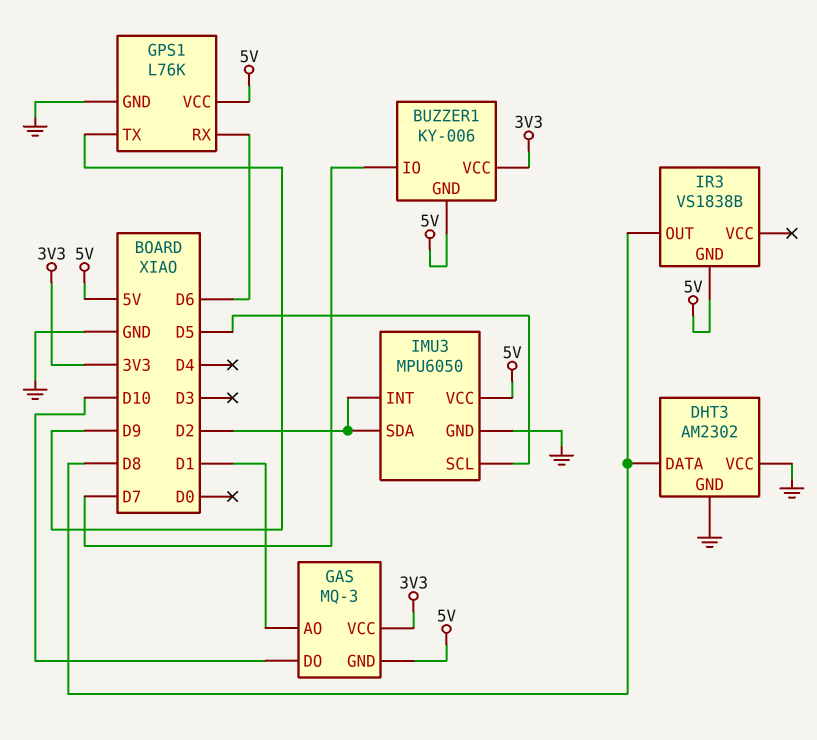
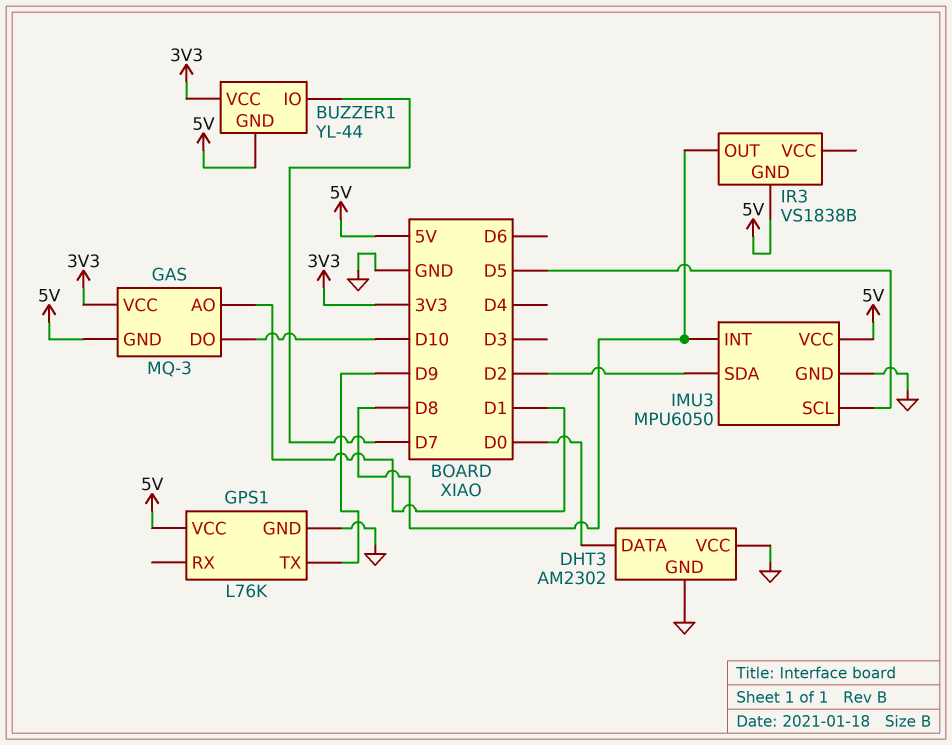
BUZZER1: KY-006 -> YL-44
DHT3 pin DATA: D8 -> D0
GPS1 pin RX: D6 -> none
IMU3 pin INT: D2 -> D8

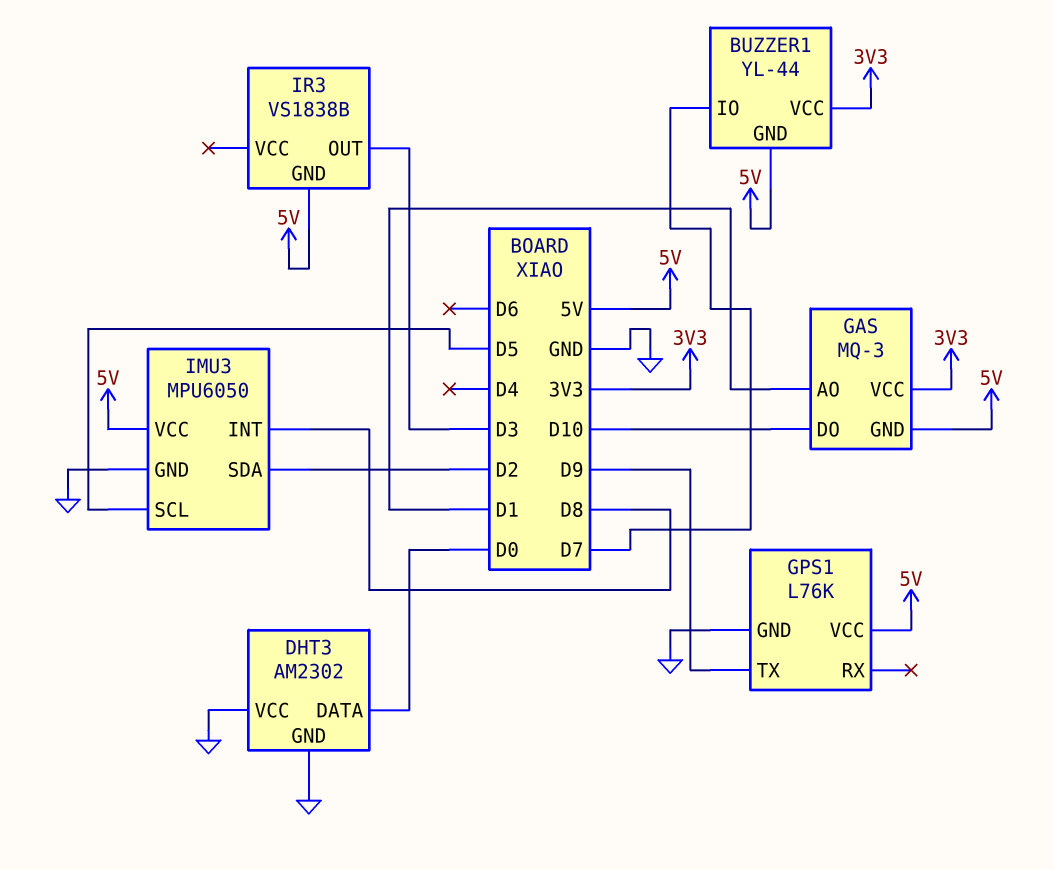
IR3 pin OUT: D8 -> D3

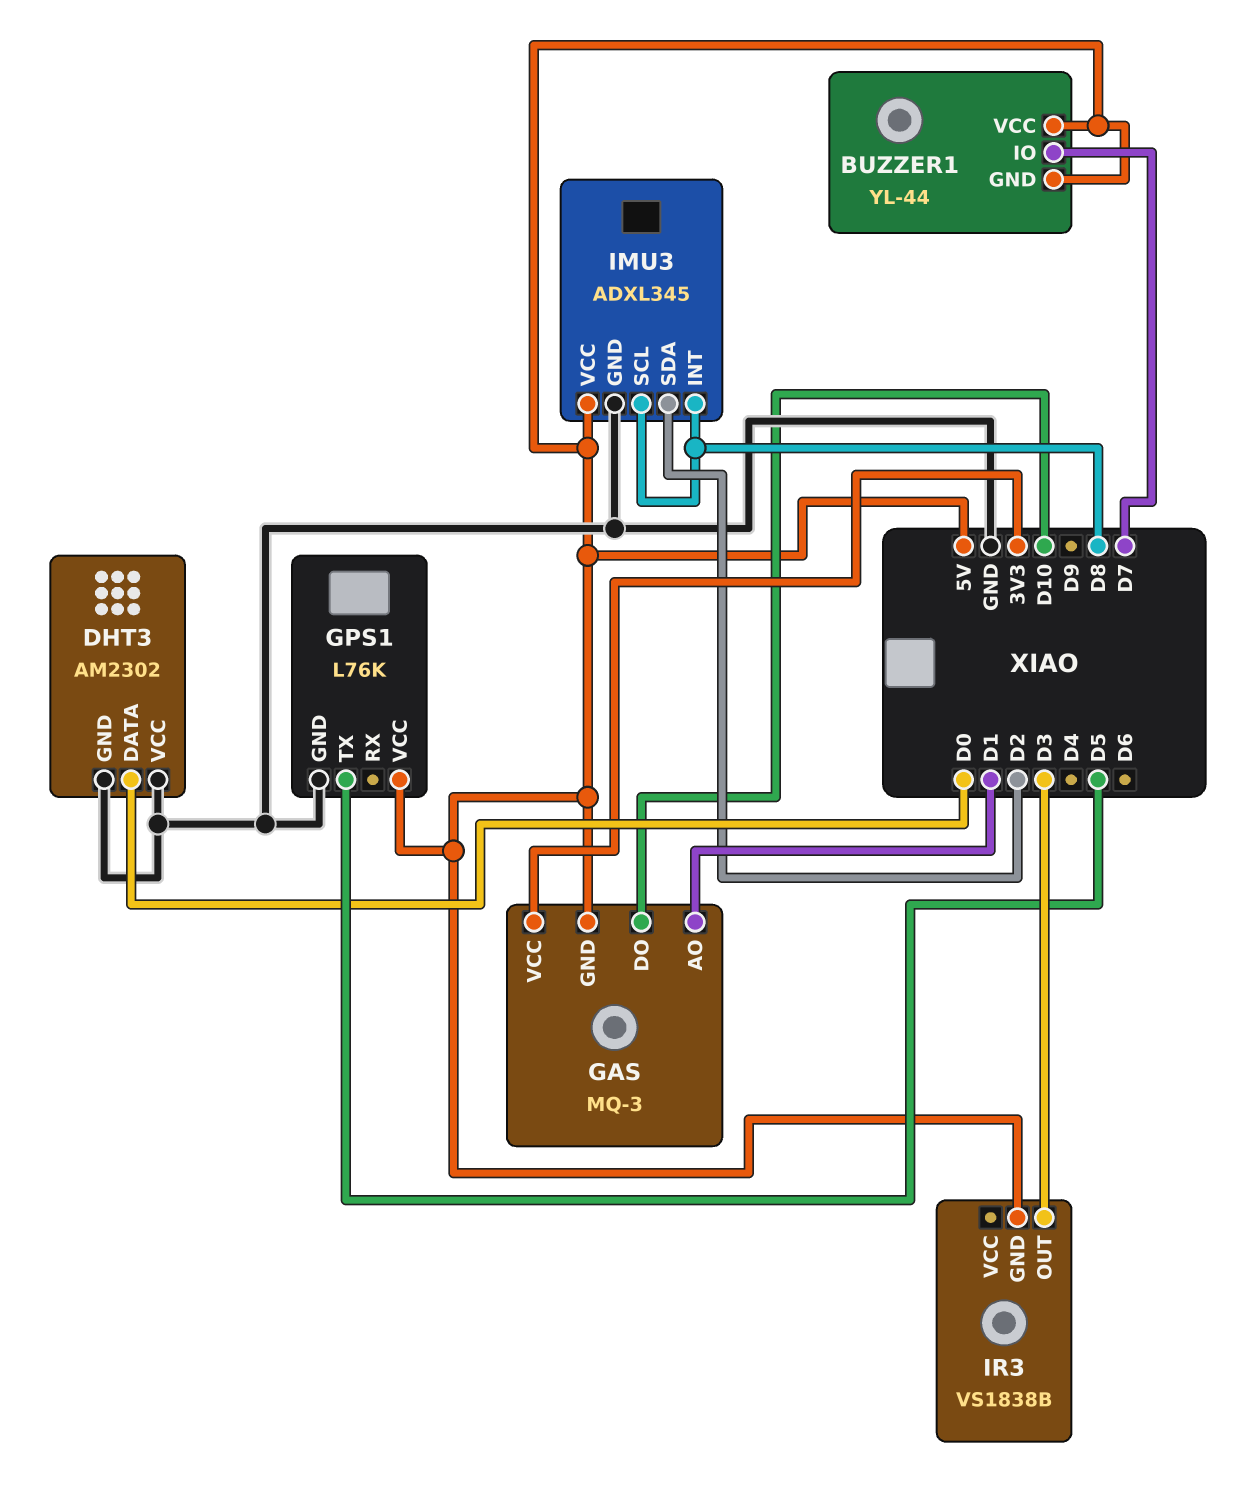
BUZZER1 pin VCC: 3V3 -> 5V
GPS1 pin TX: D9 -> D5
IMU3: MPU6050 -> ADXL345
IMU3 pin SCL: D5 -> D8

